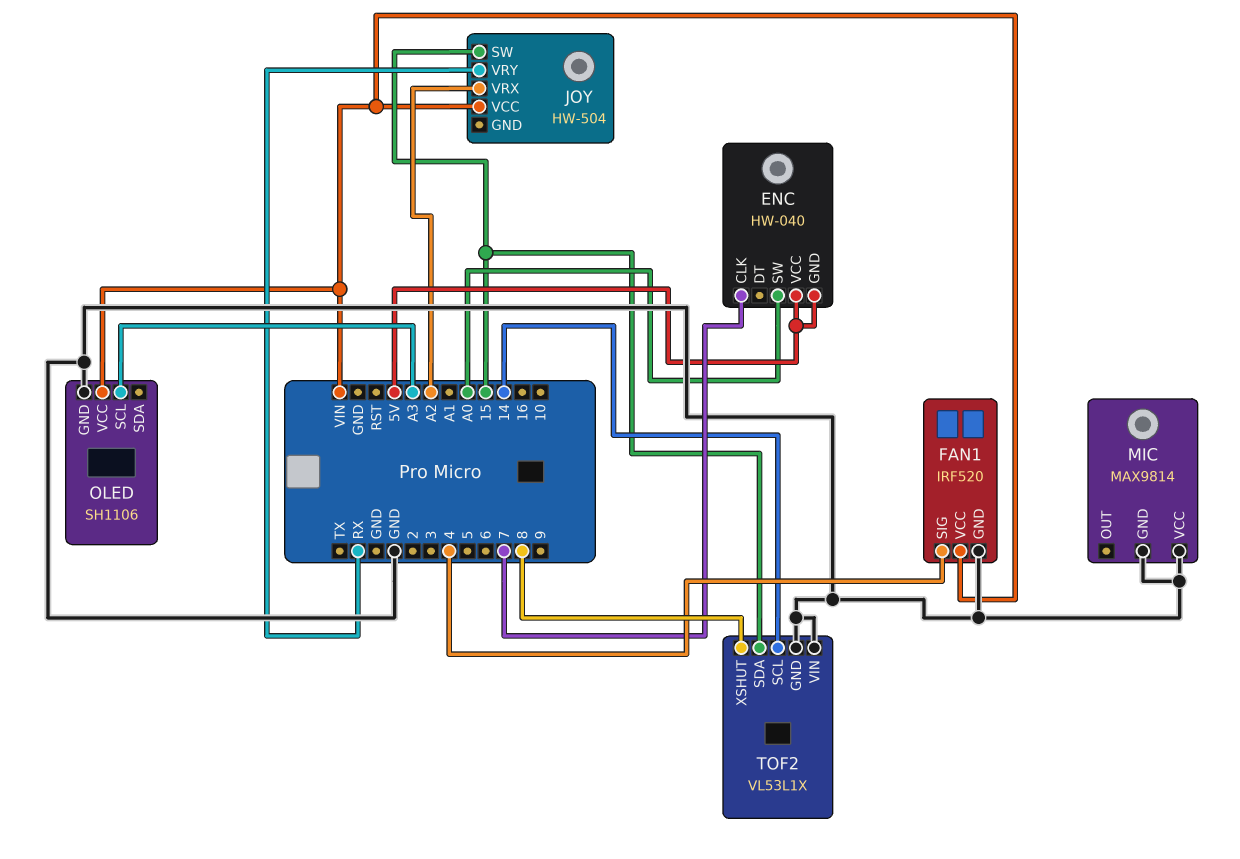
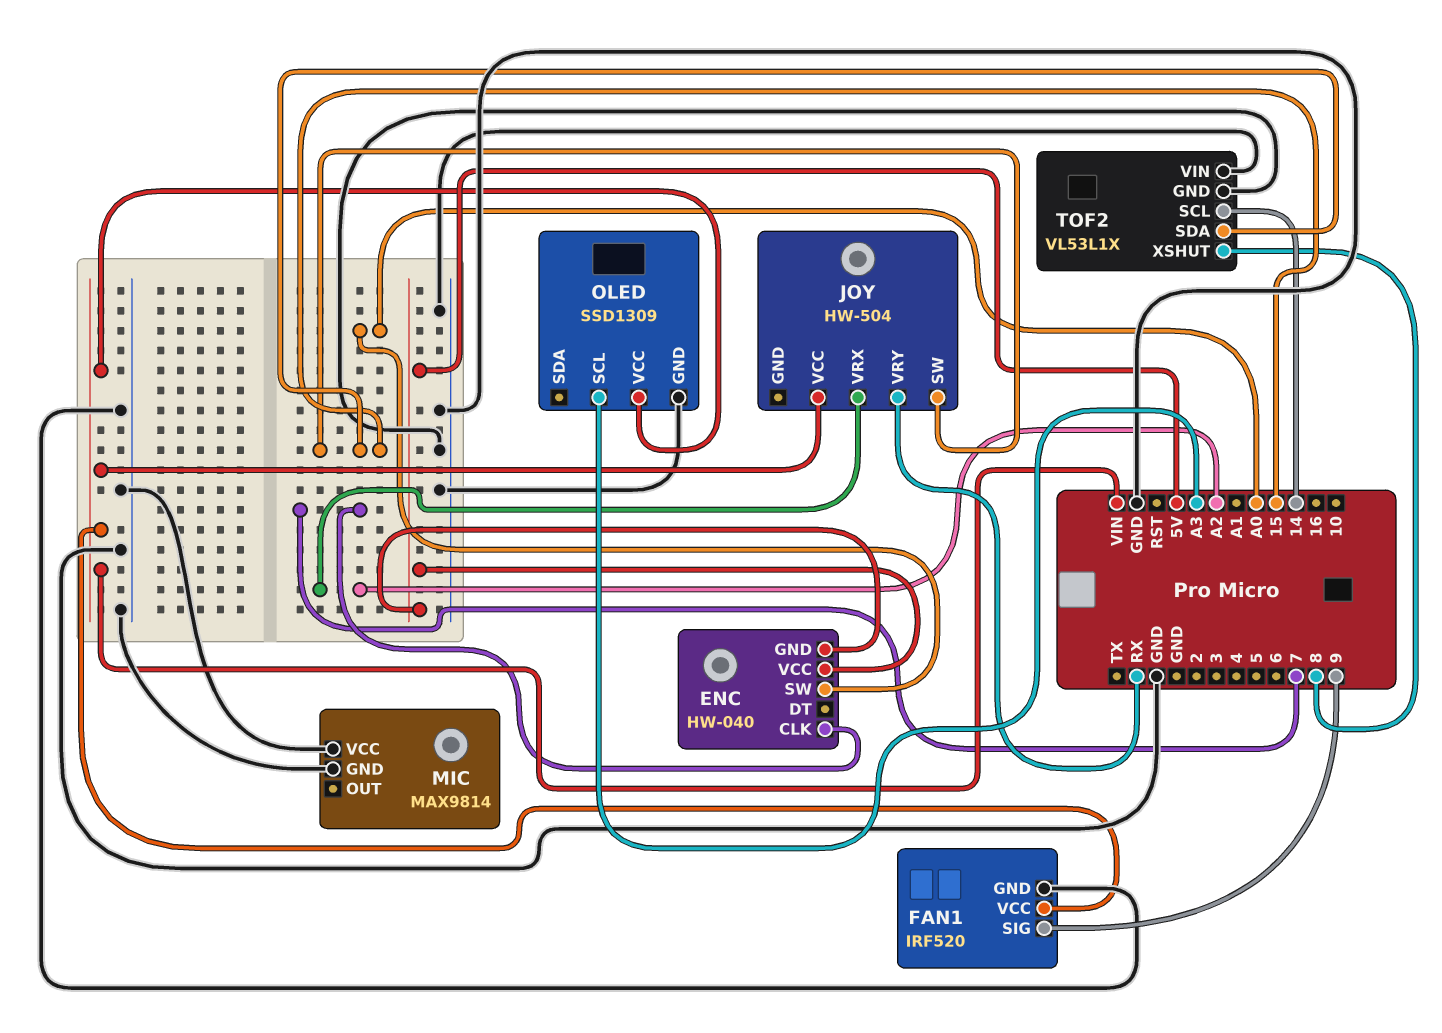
FAN1 pin SIG: 4 -> 9
OLED: SH1106 -> SSD1309

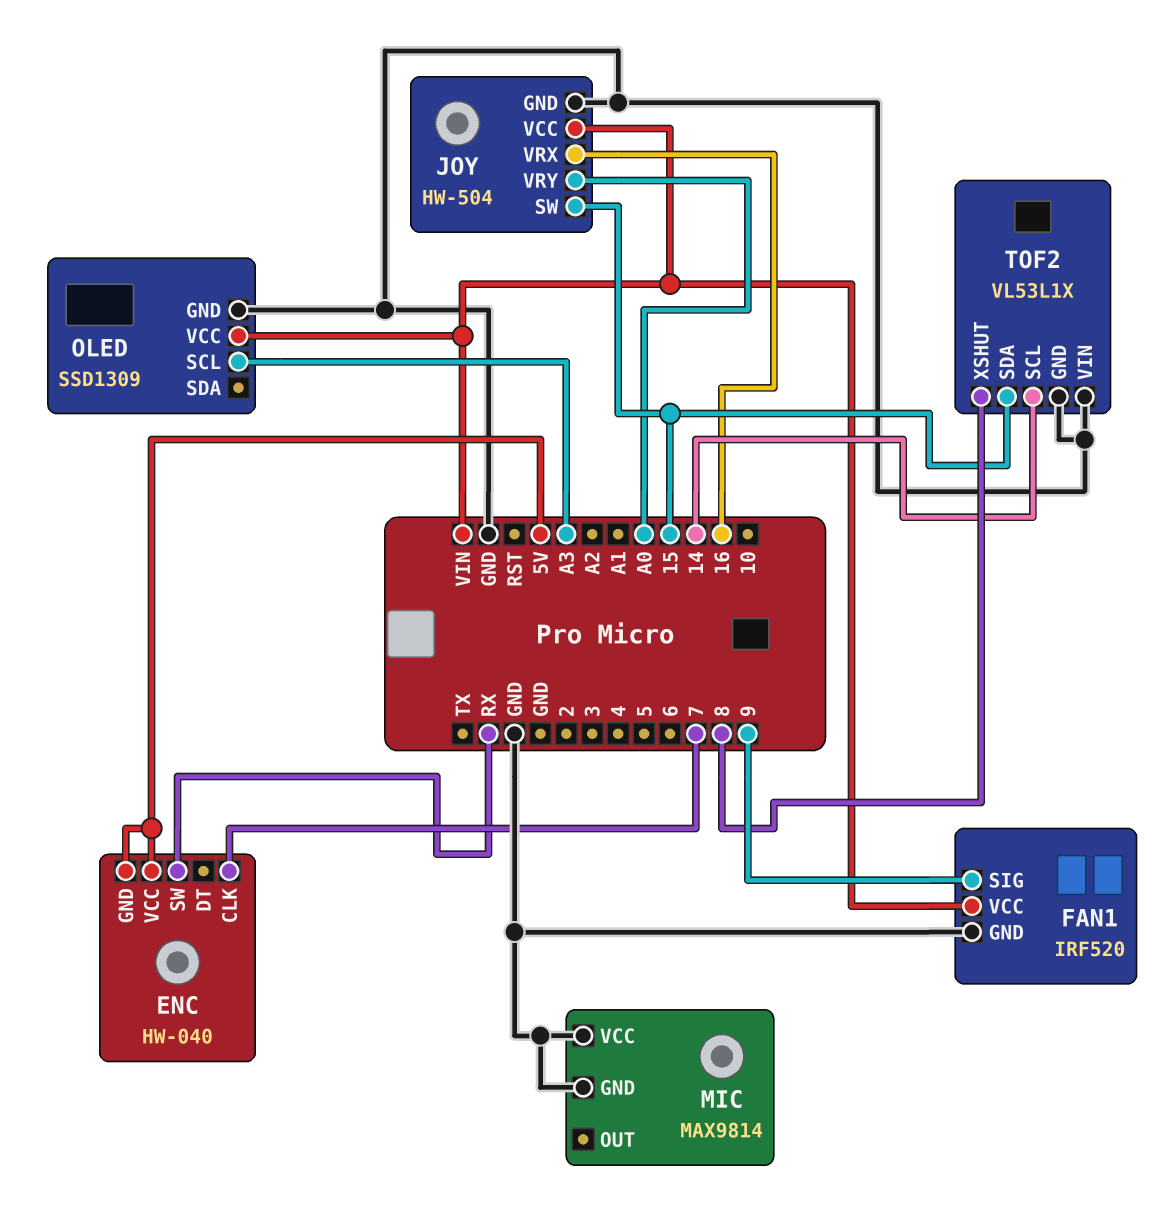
ENC pin SW: A0 -> RX
JOY pin GND: none -> GND
JOY pin VRX: A2 -> 16
JOY pin VRY: RX -> A0

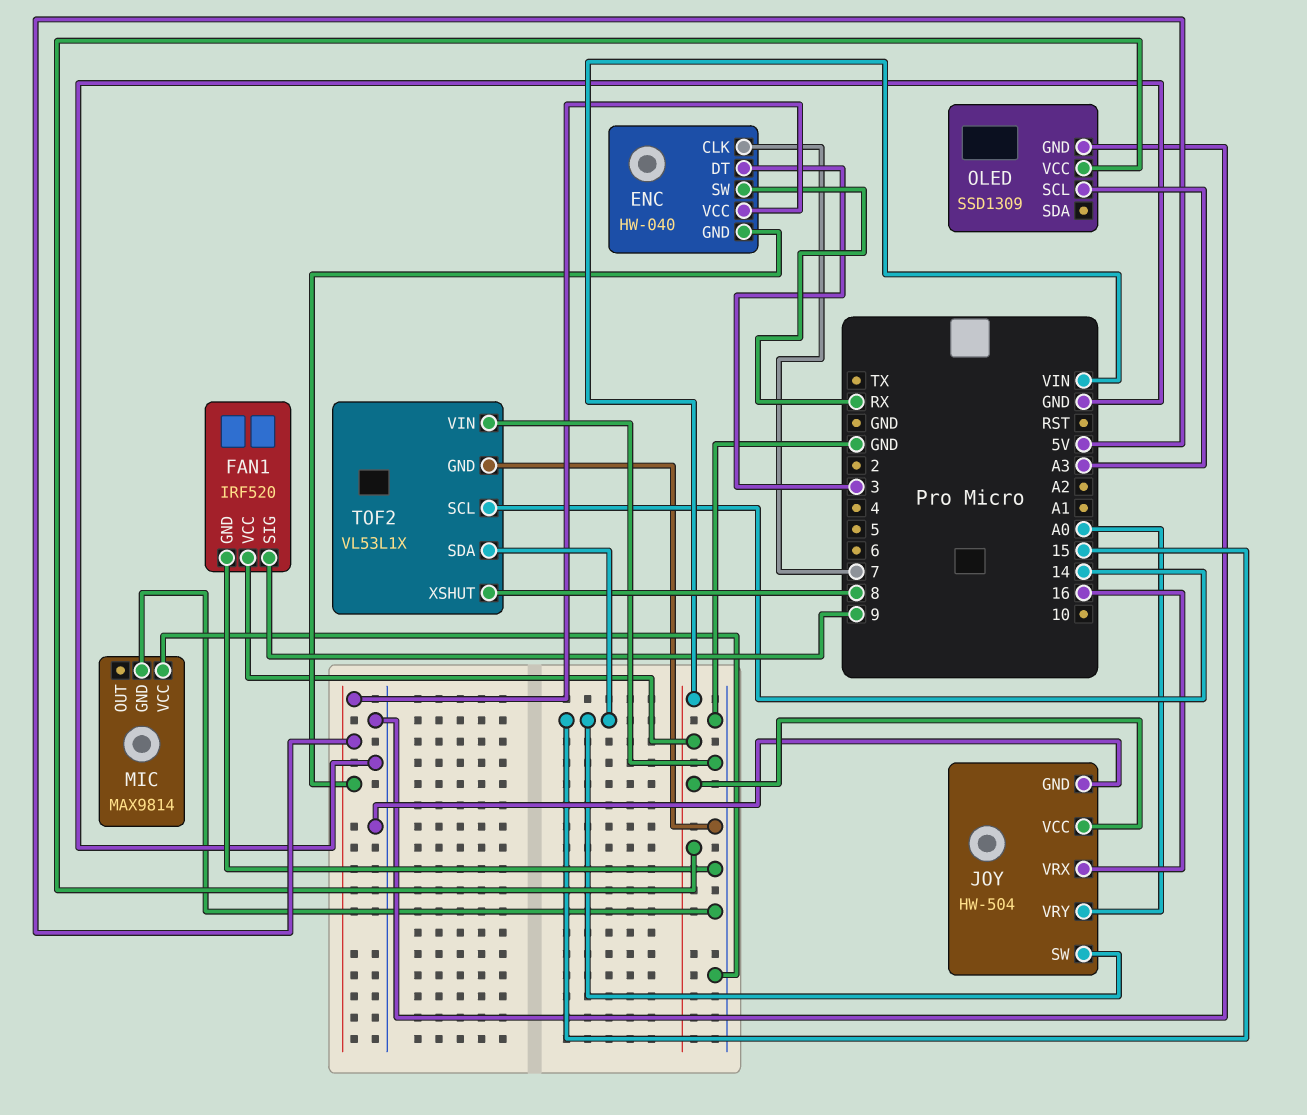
ENC pin DT: none -> 3

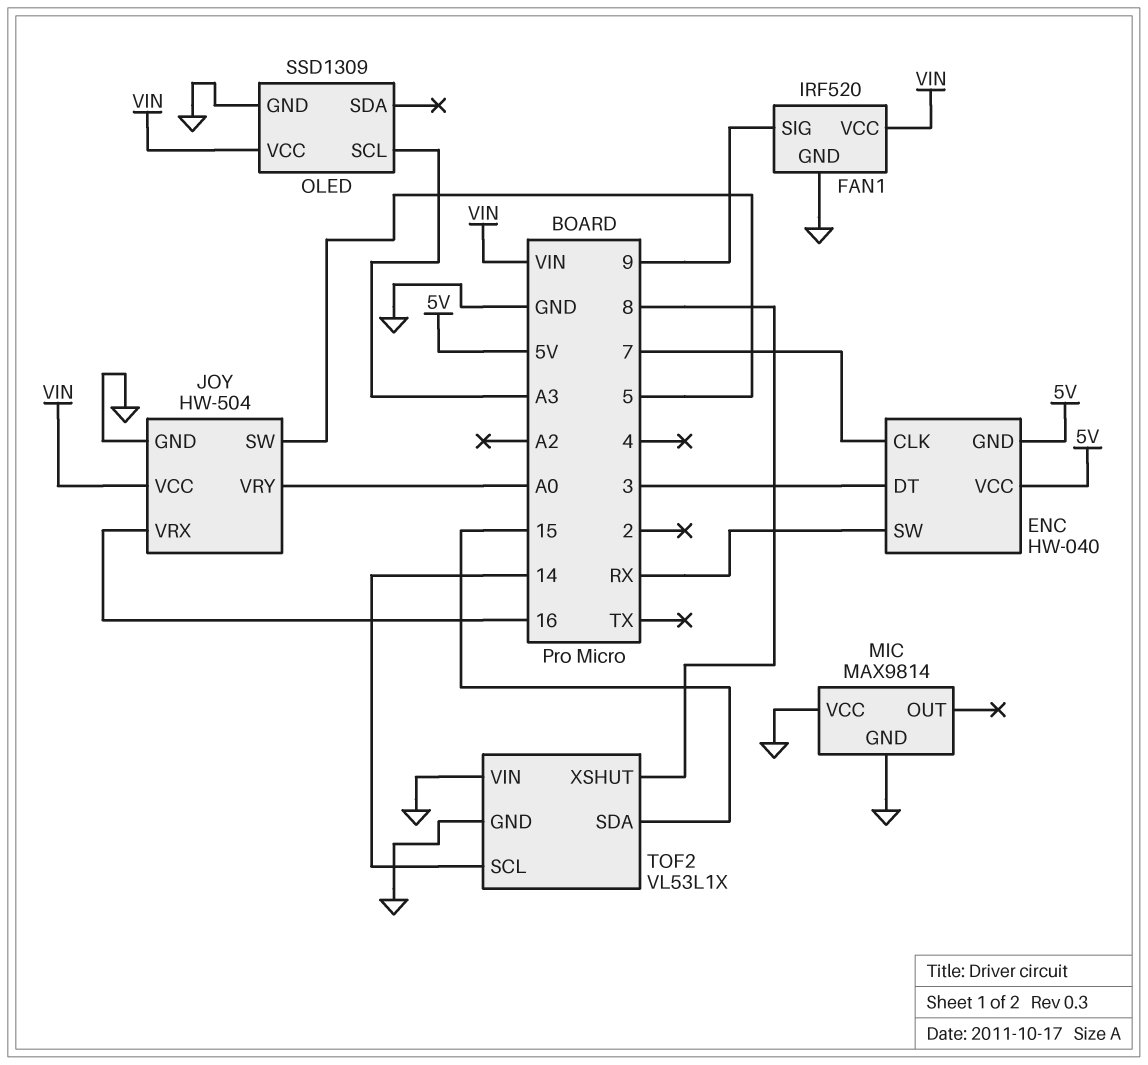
JOY pin SW: 15 -> 5

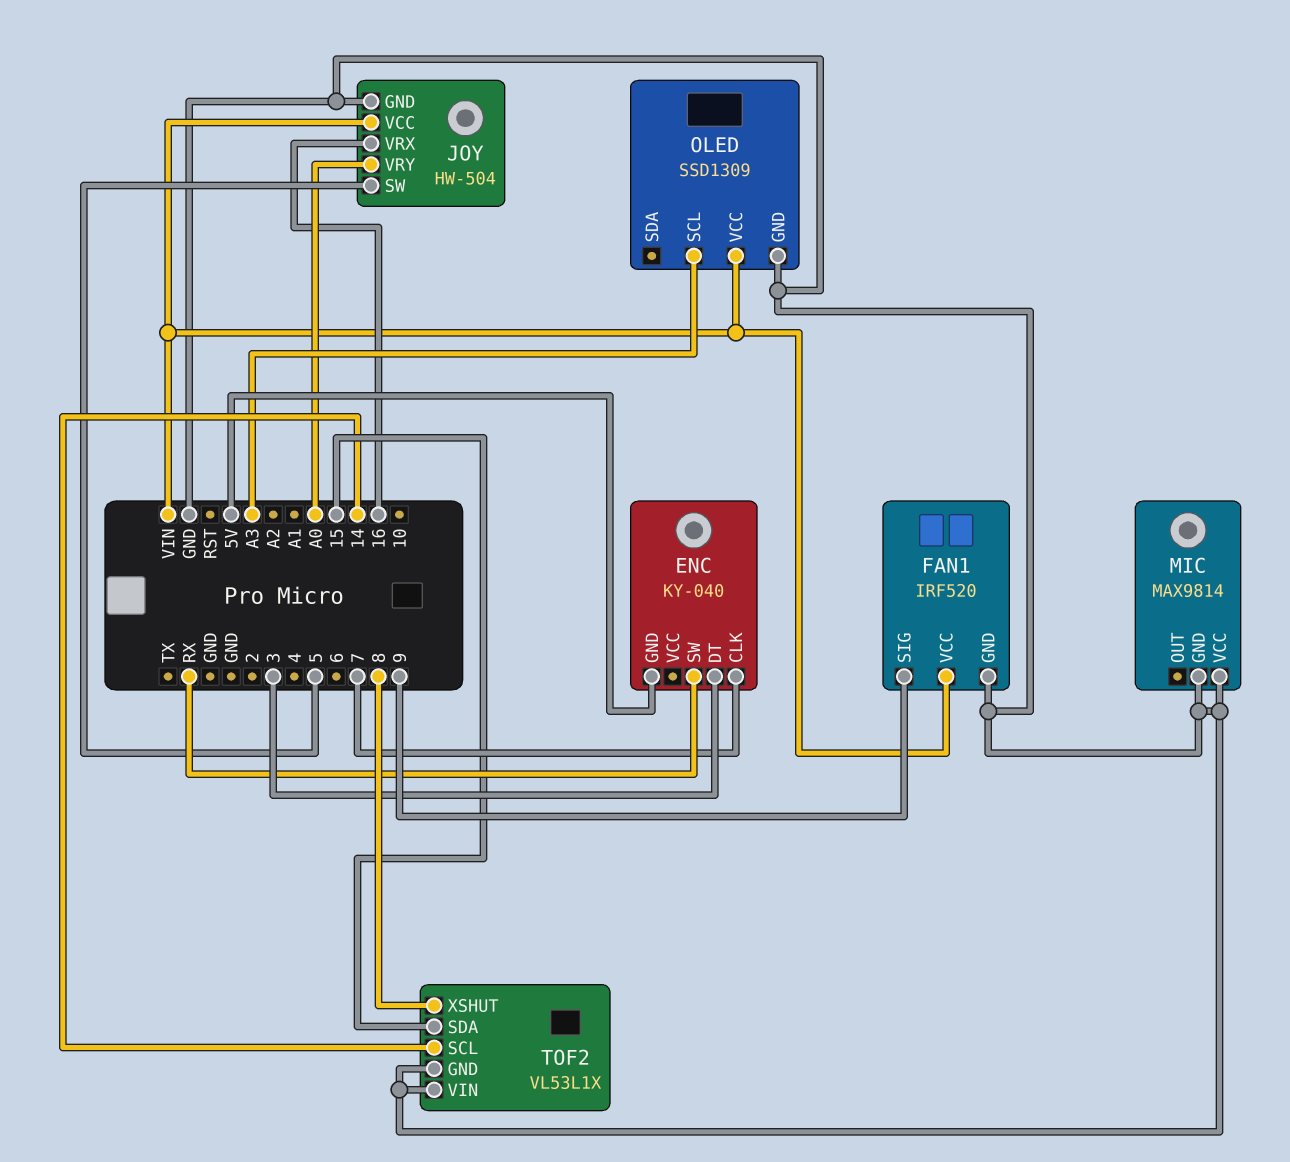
ENC: HW-040 -> KY-040
ENC pin VCC: 5V -> none

